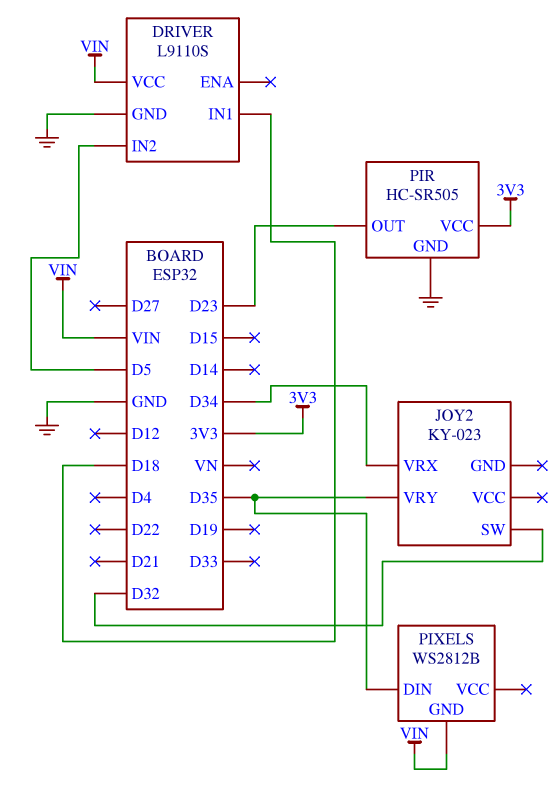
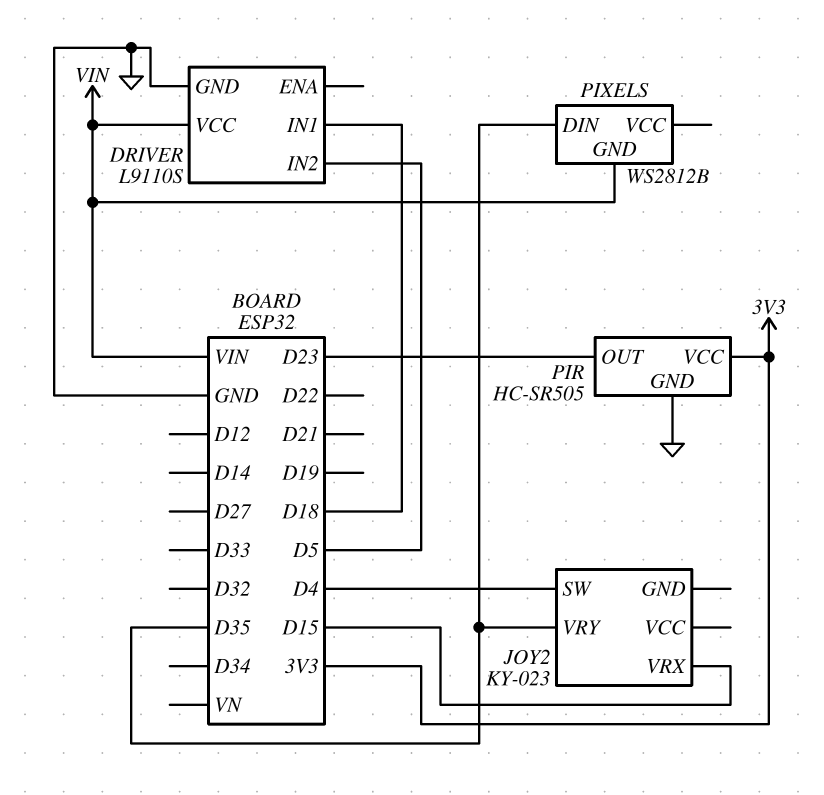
JOY2 pin SW: D32 -> D4
JOY2 pin VRX: D34 -> D15

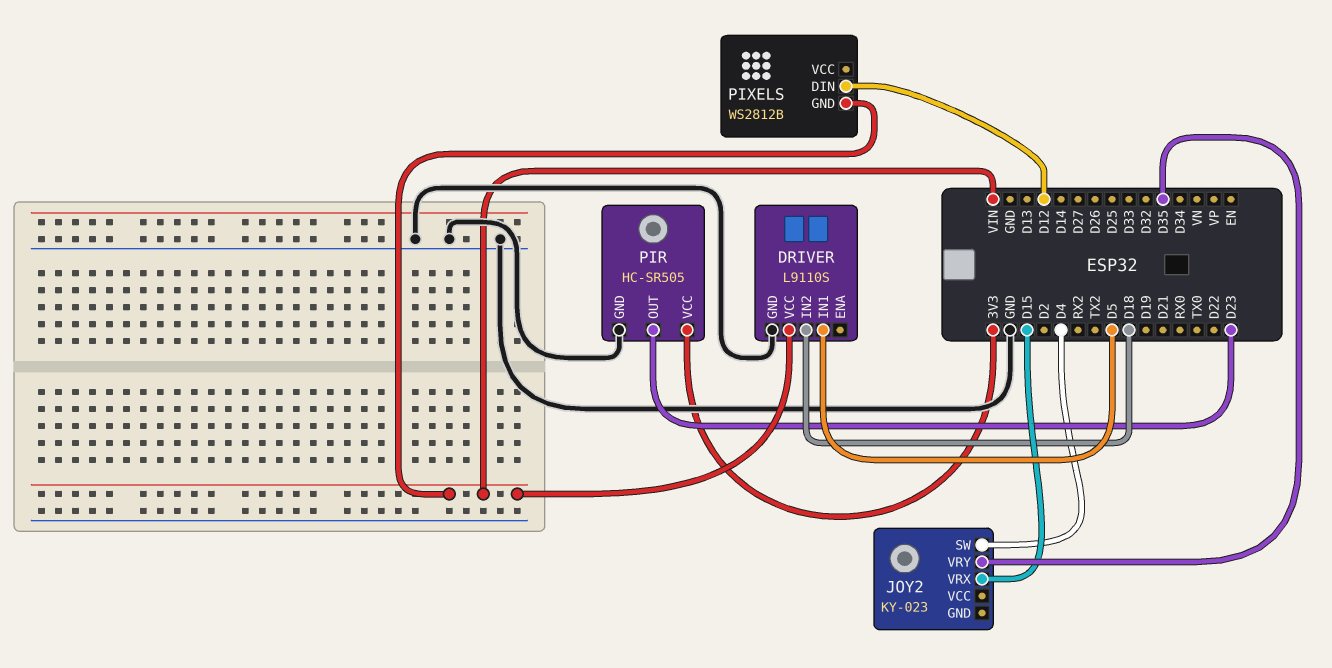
DRIVER pin IN1: D18 -> D5
DRIVER pin IN2: D5 -> D18
PIXELS pin DIN: D35 -> D12

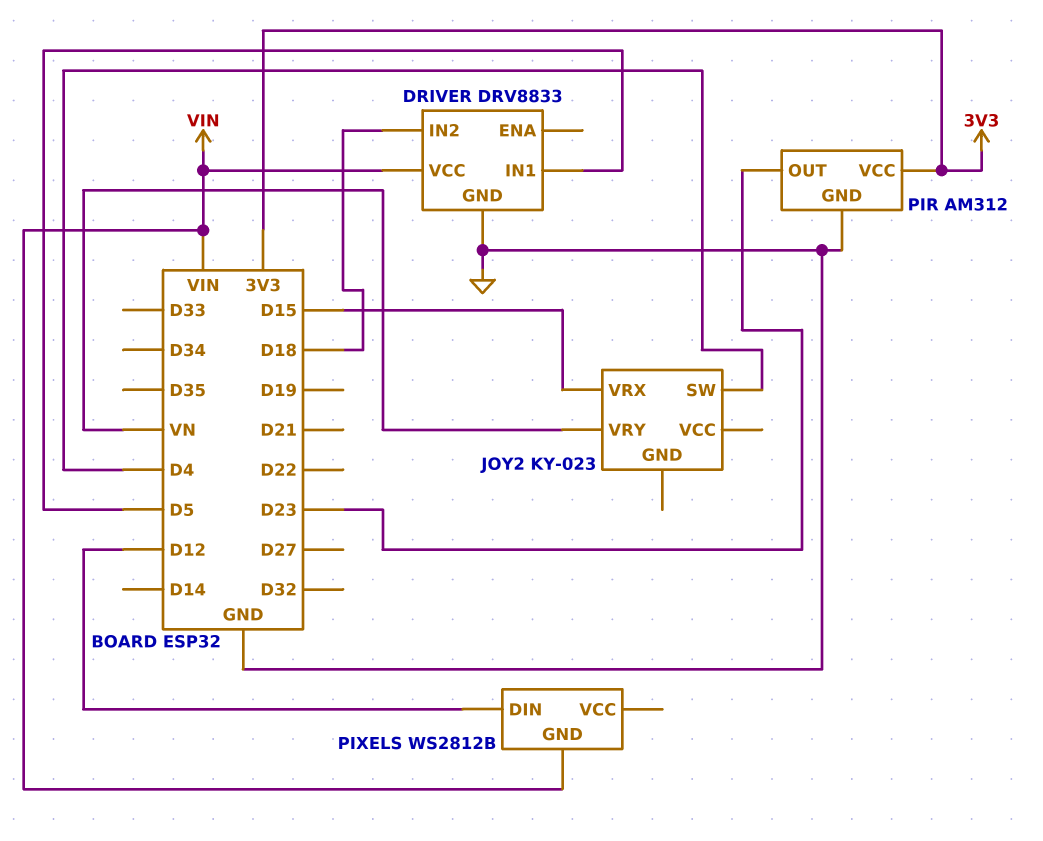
DRIVER: L9110S -> DRV8833
JOY2 pin VRY: D35 -> VN
PIR: HC-SR505 -> AM312

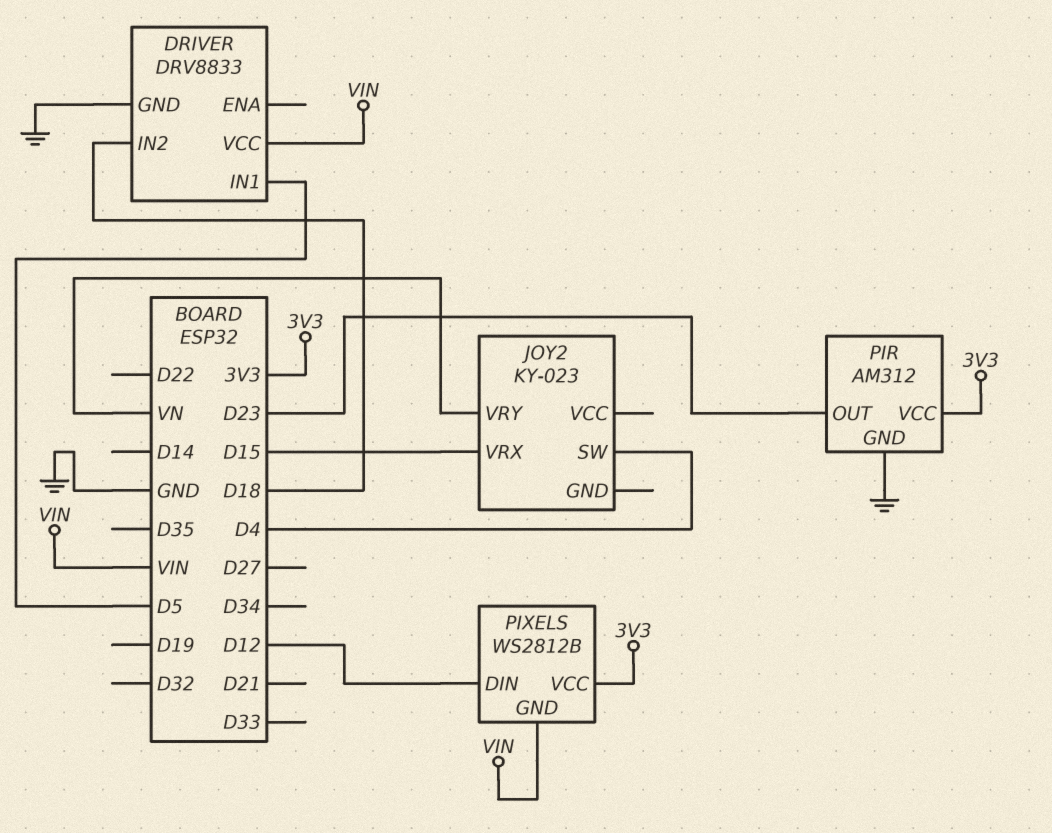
PIXELS pin VCC: none -> 3V3

